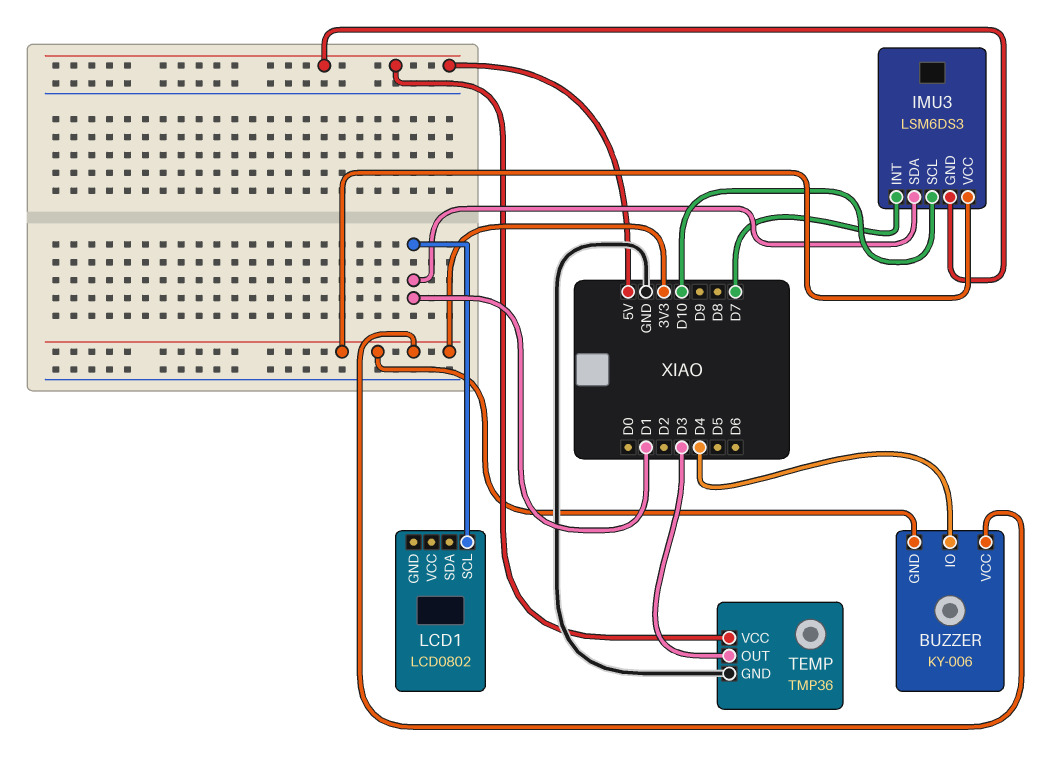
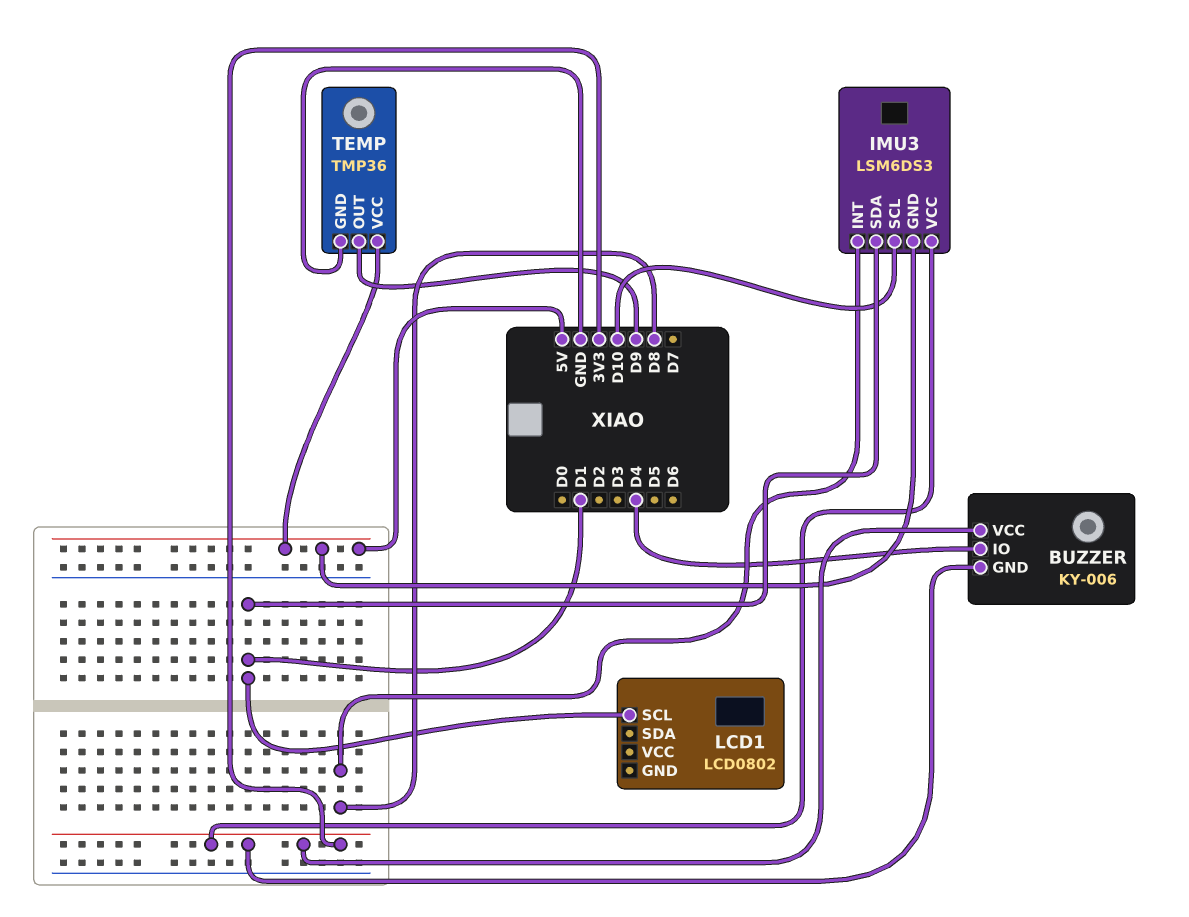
IMU3 pin INT: D7 -> D8
TEMP pin OUT: D3 -> D9

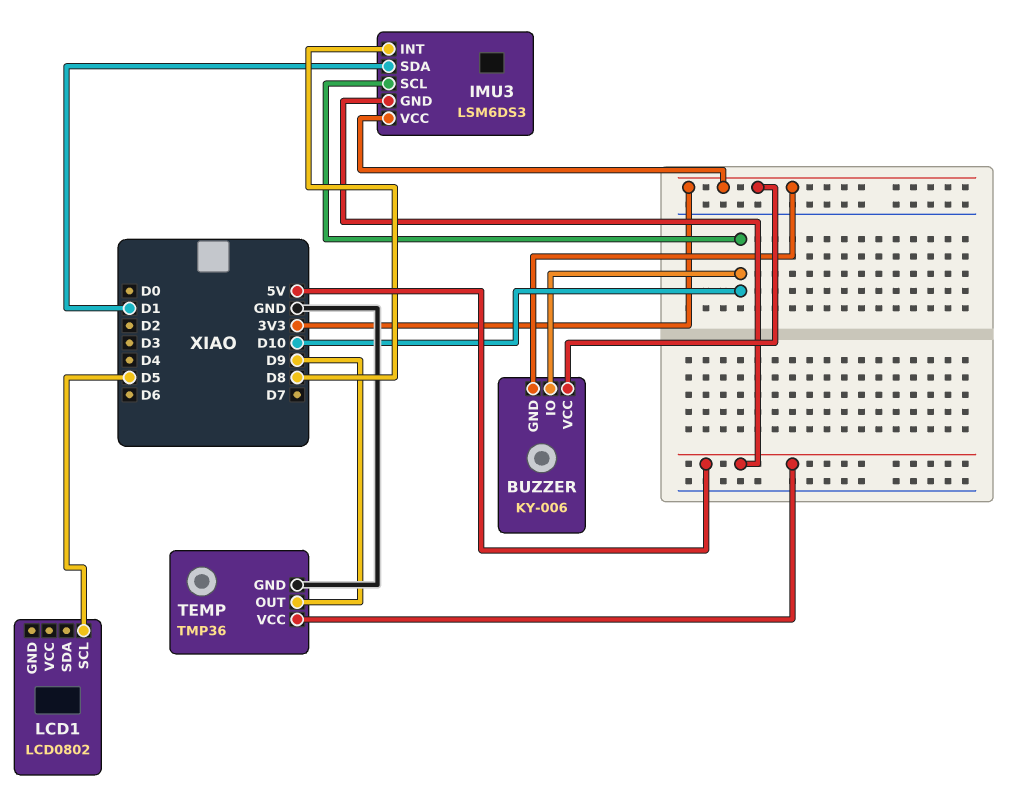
BUZZER pin IO: D4 -> D10
LCD1 pin SCL: D1 -> D5

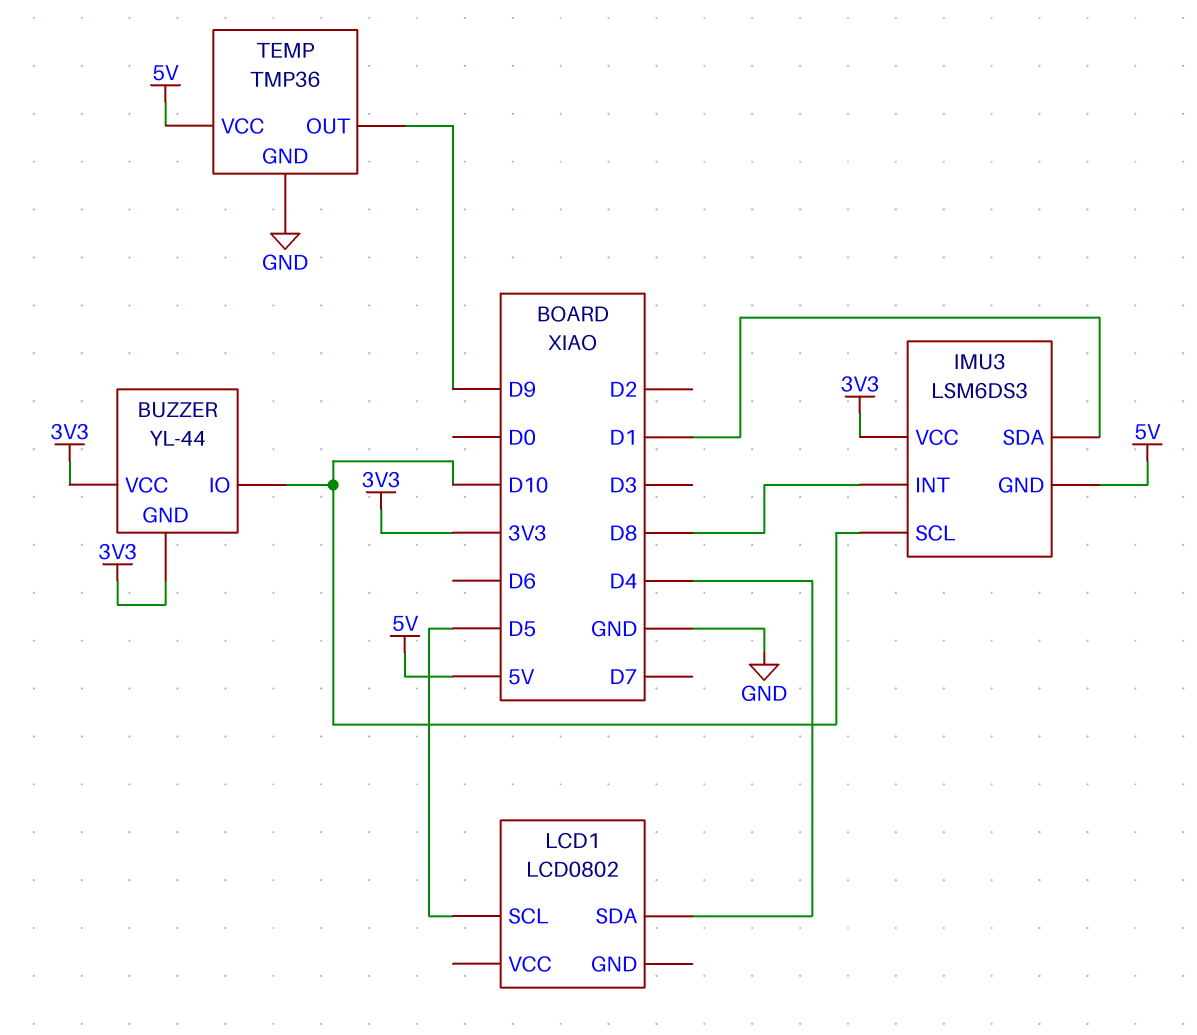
BUZZER: KY-006 -> YL-44
LCD1 pin SDA: none -> D4

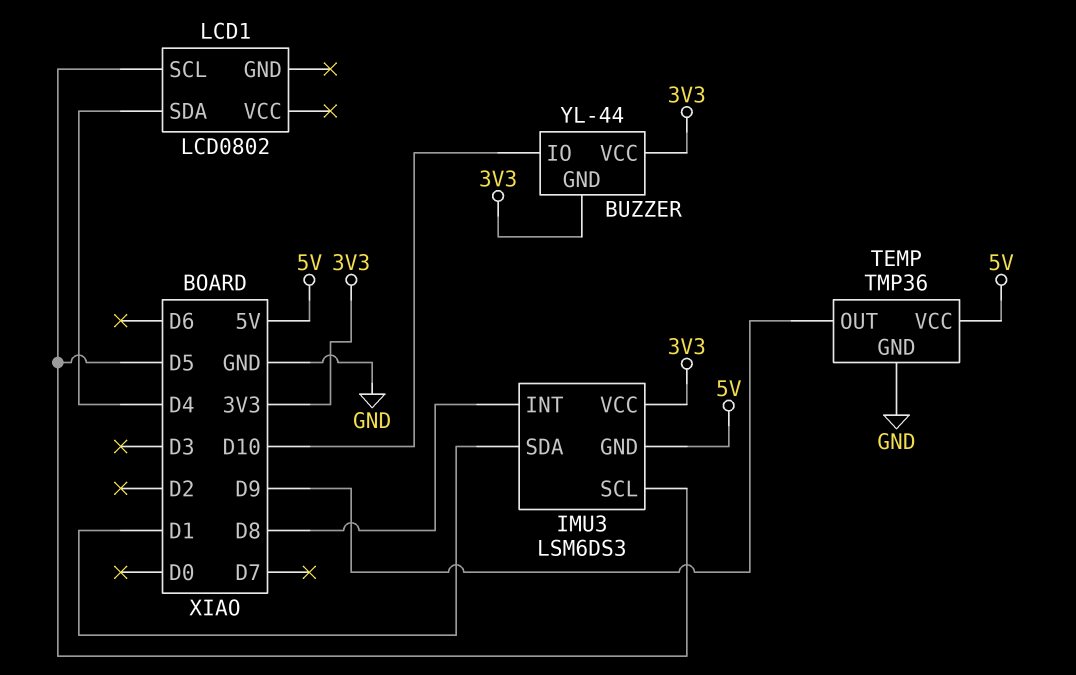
IMU3 pin SCL: D10 -> D5

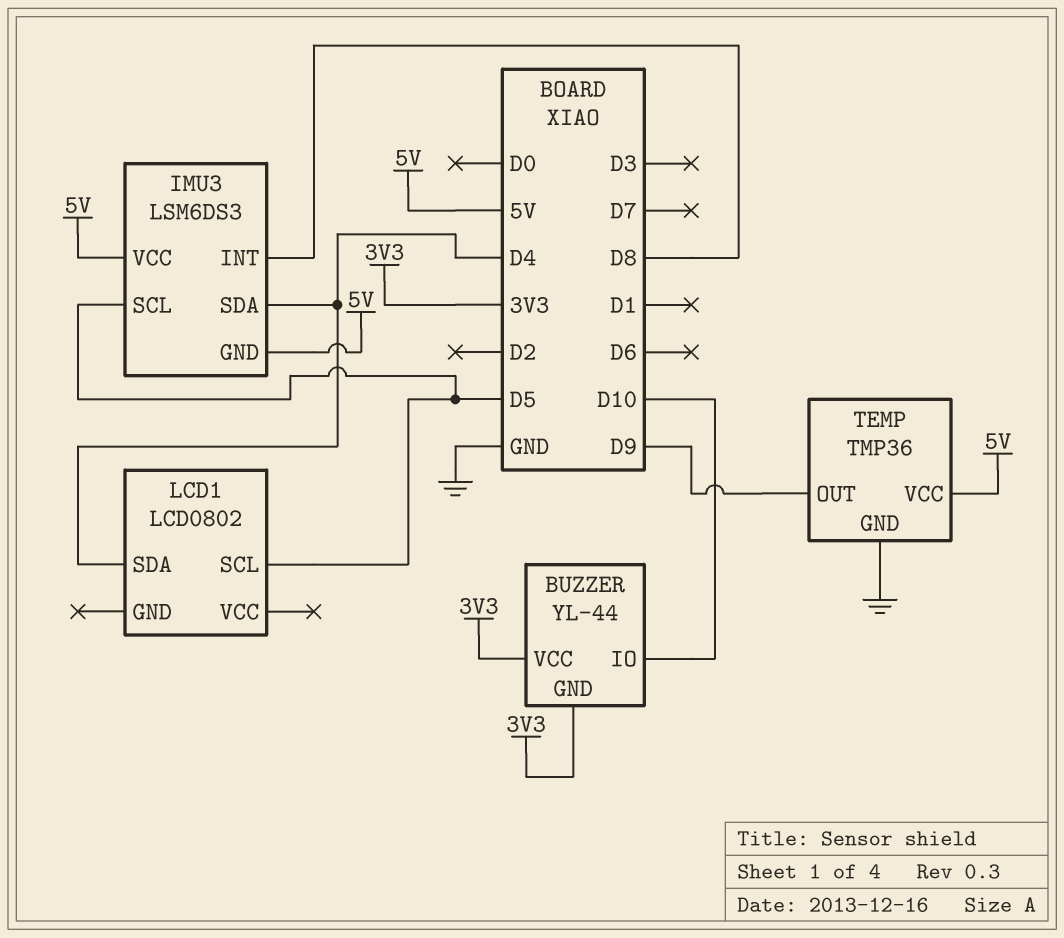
IMU3 pin SDA: D1 -> D4
IMU3 pin VCC: 3V3 -> 5V

